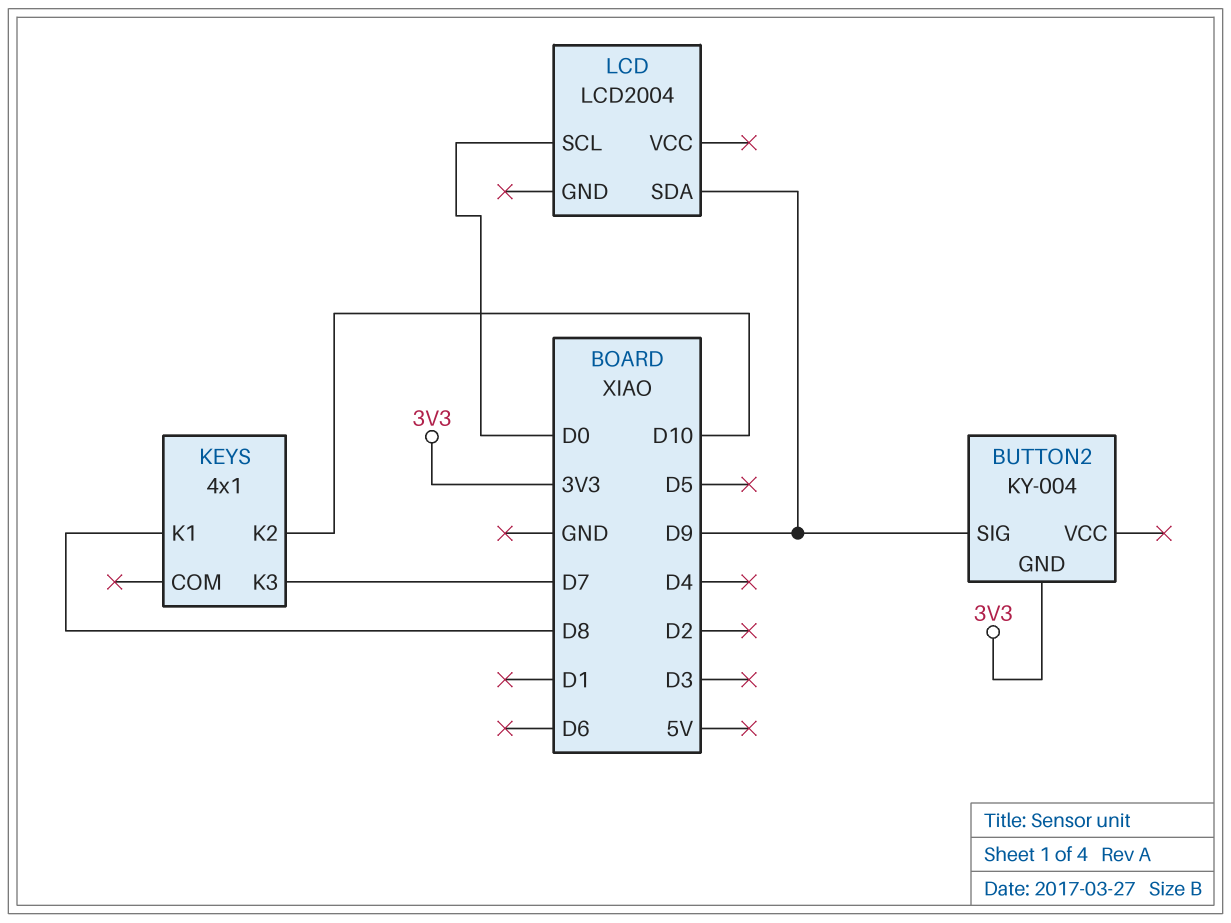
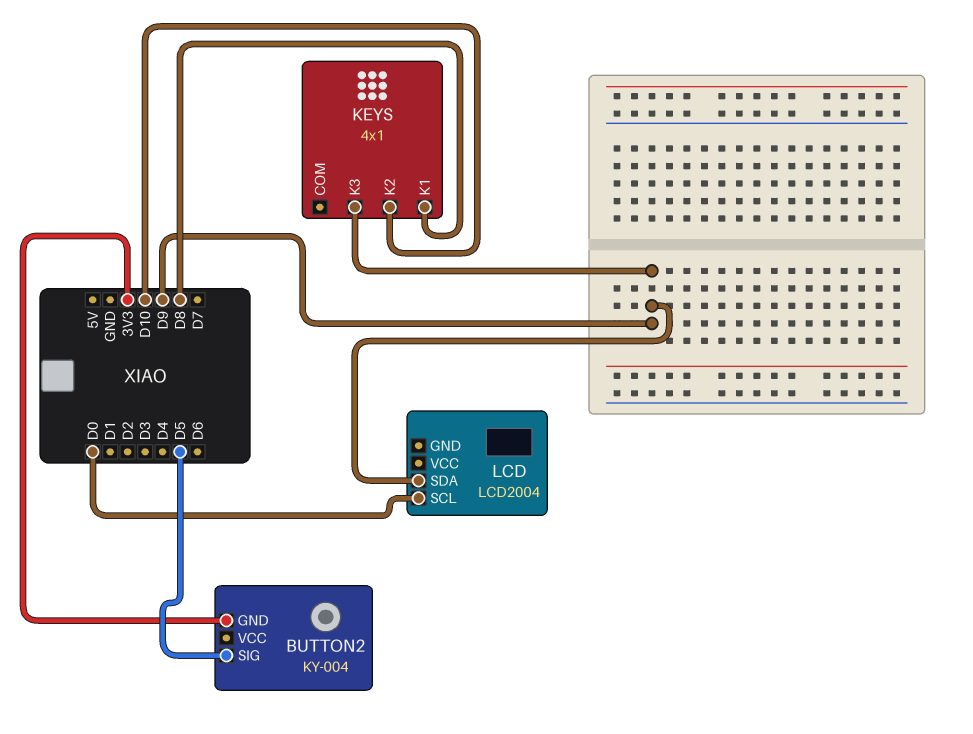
BUTTON2 pin SIG: D9 -> D5
KEYS pin K3: D7 -> D9

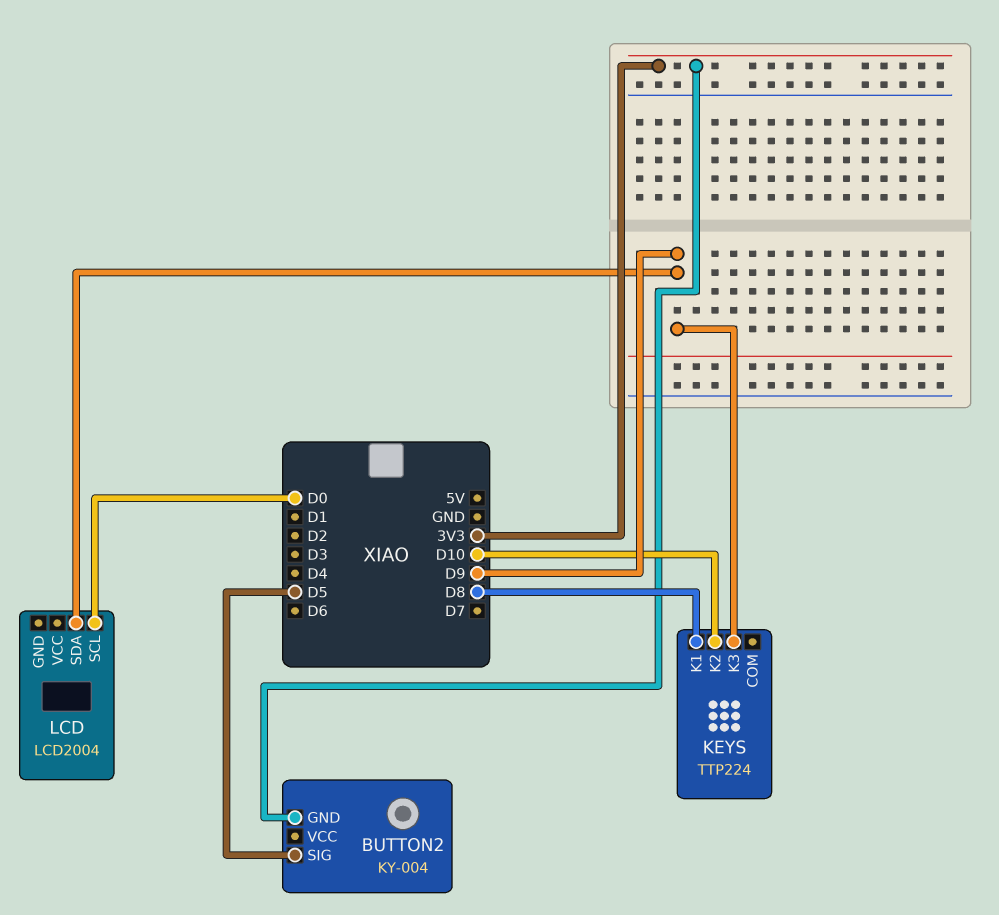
KEYS: 4x1 -> TTP224

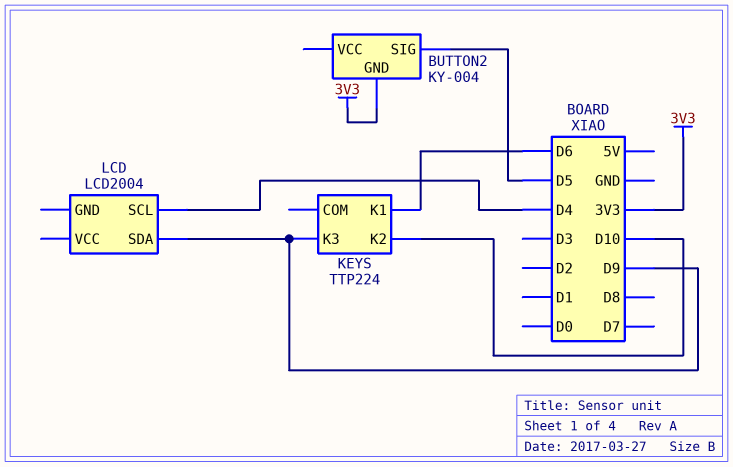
KEYS pin K1: D8 -> D6
LCD pin SCL: D0 -> D4

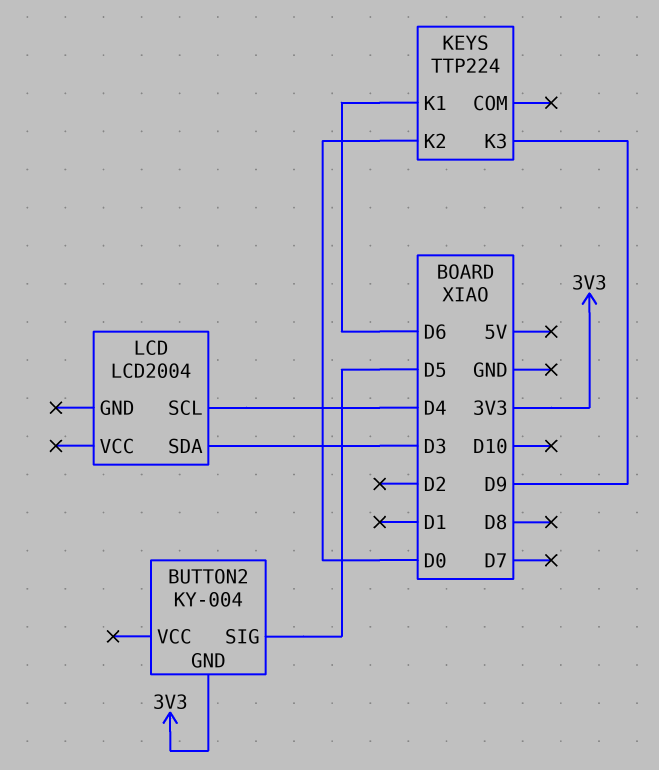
KEYS pin K2: D10 -> D0
LCD pin SDA: D9 -> D3

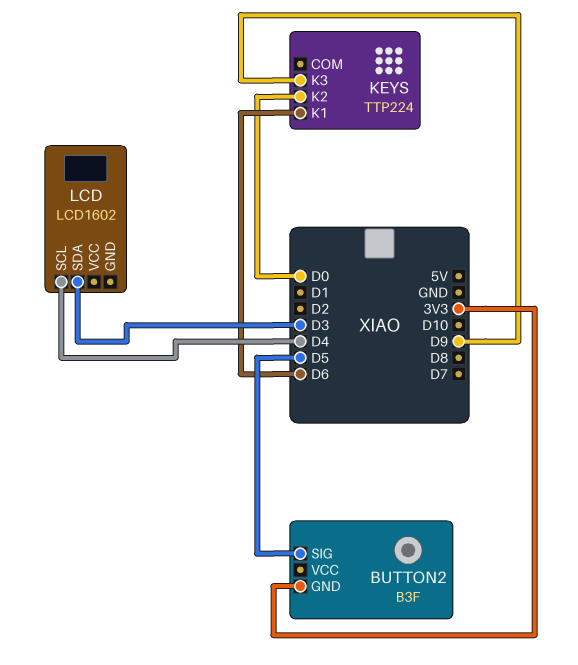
BUTTON2: KY-004 -> B3F
LCD: LCD2004 -> LCD1602

